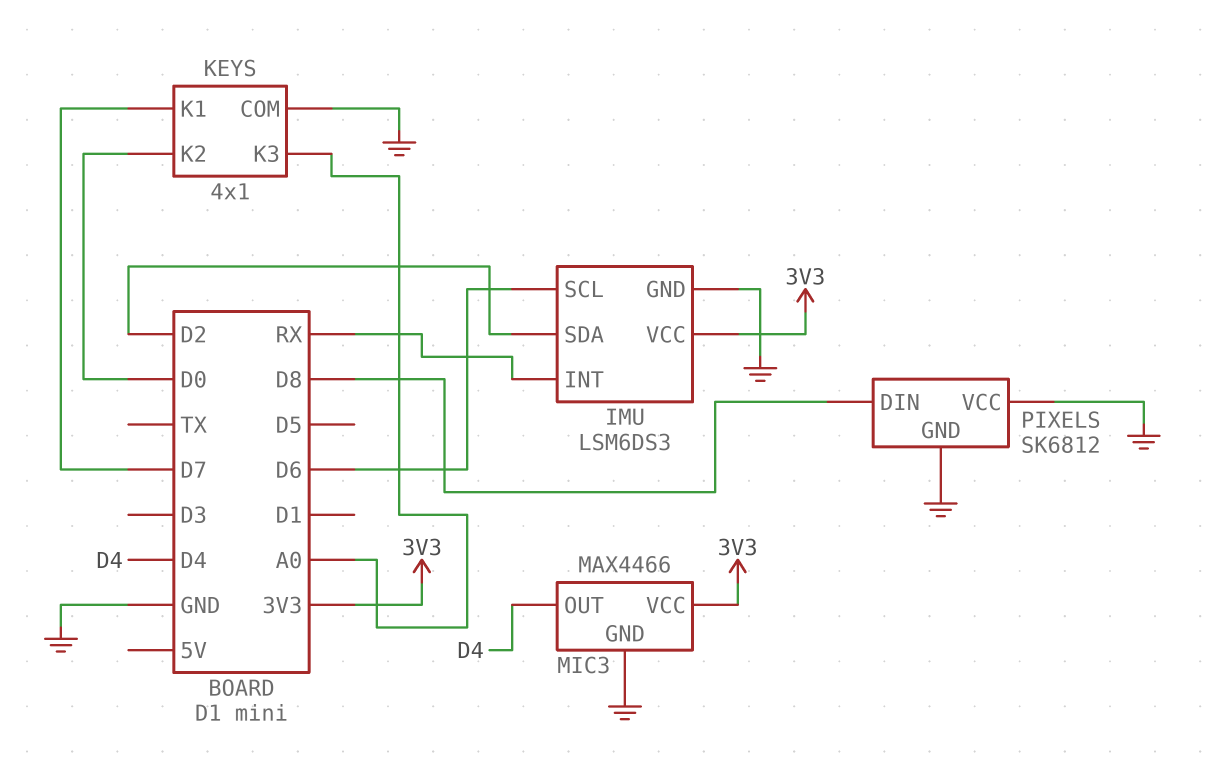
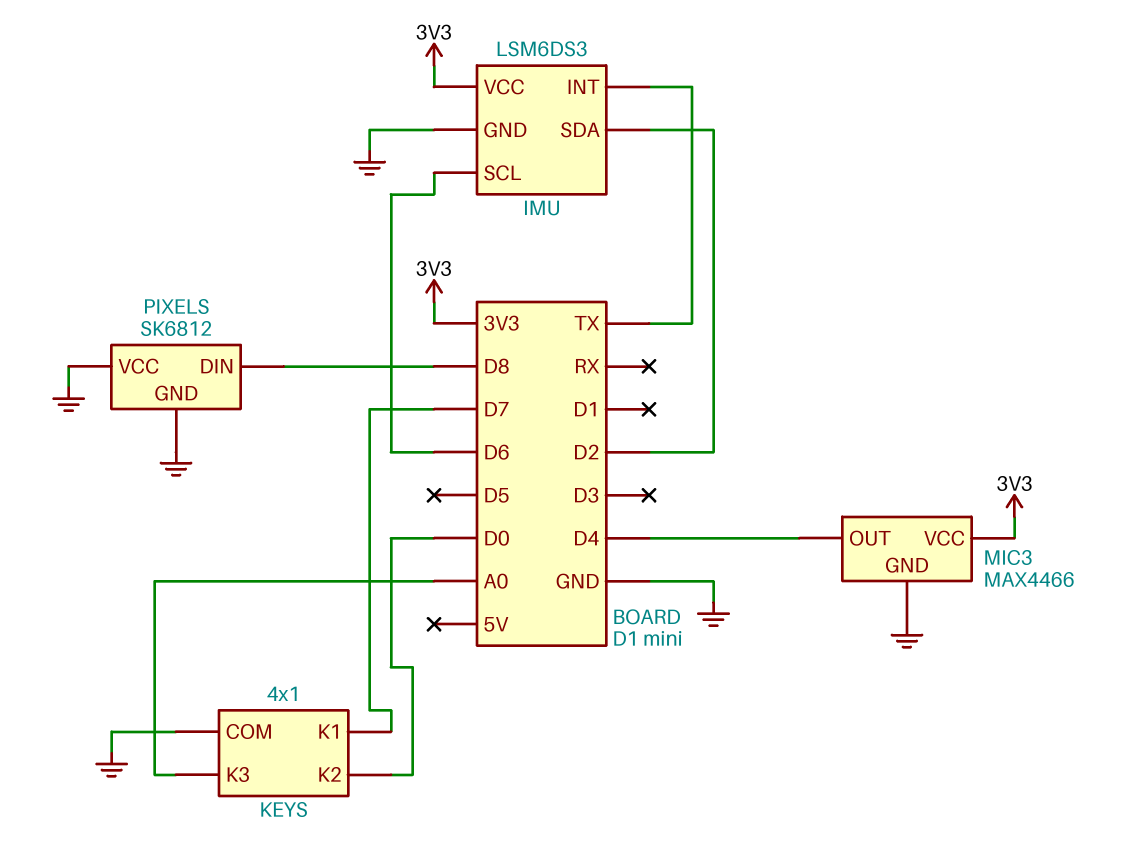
IMU pin INT: RX -> TX

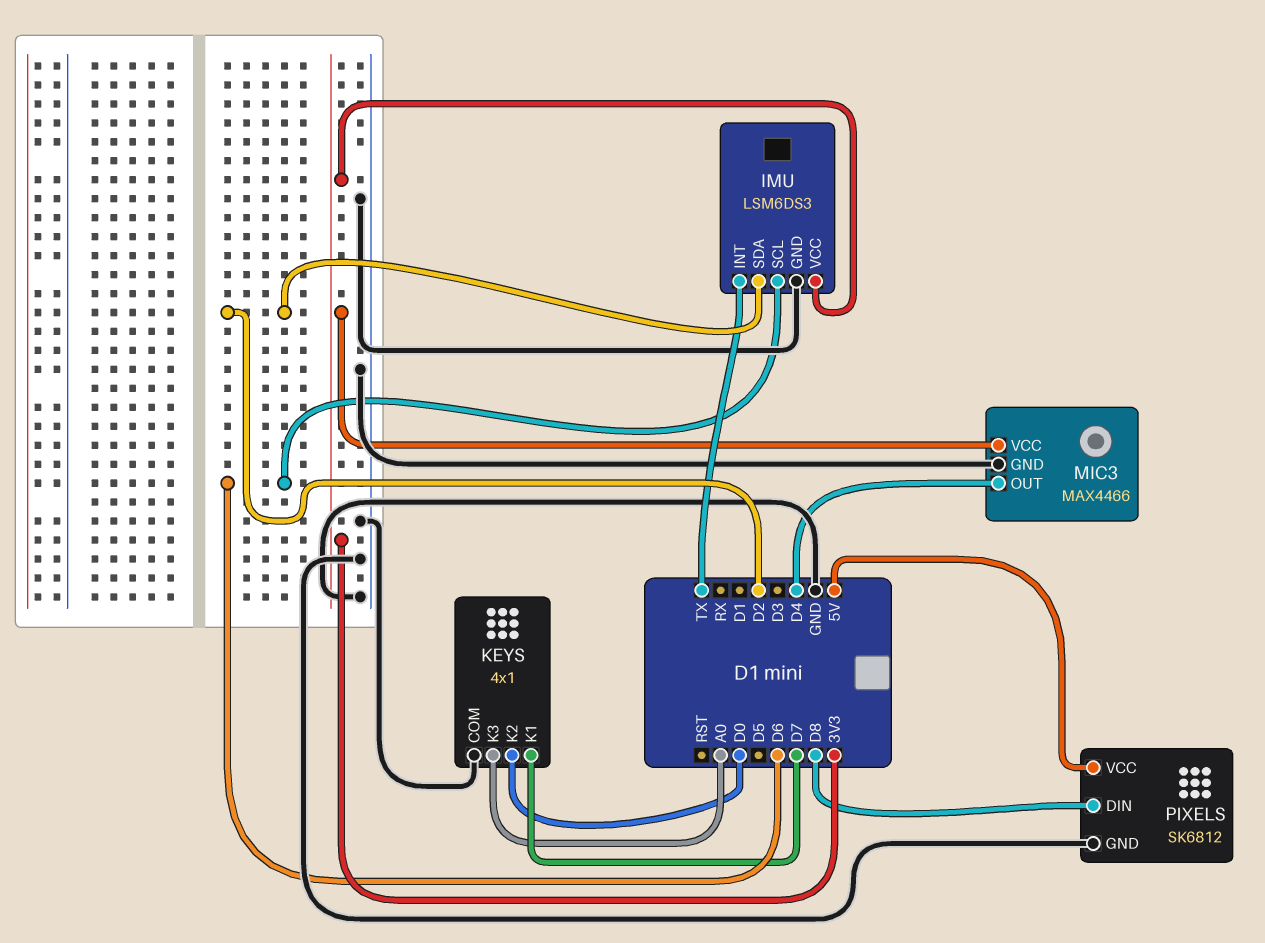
PIXELS pin VCC: GND -> 5V

